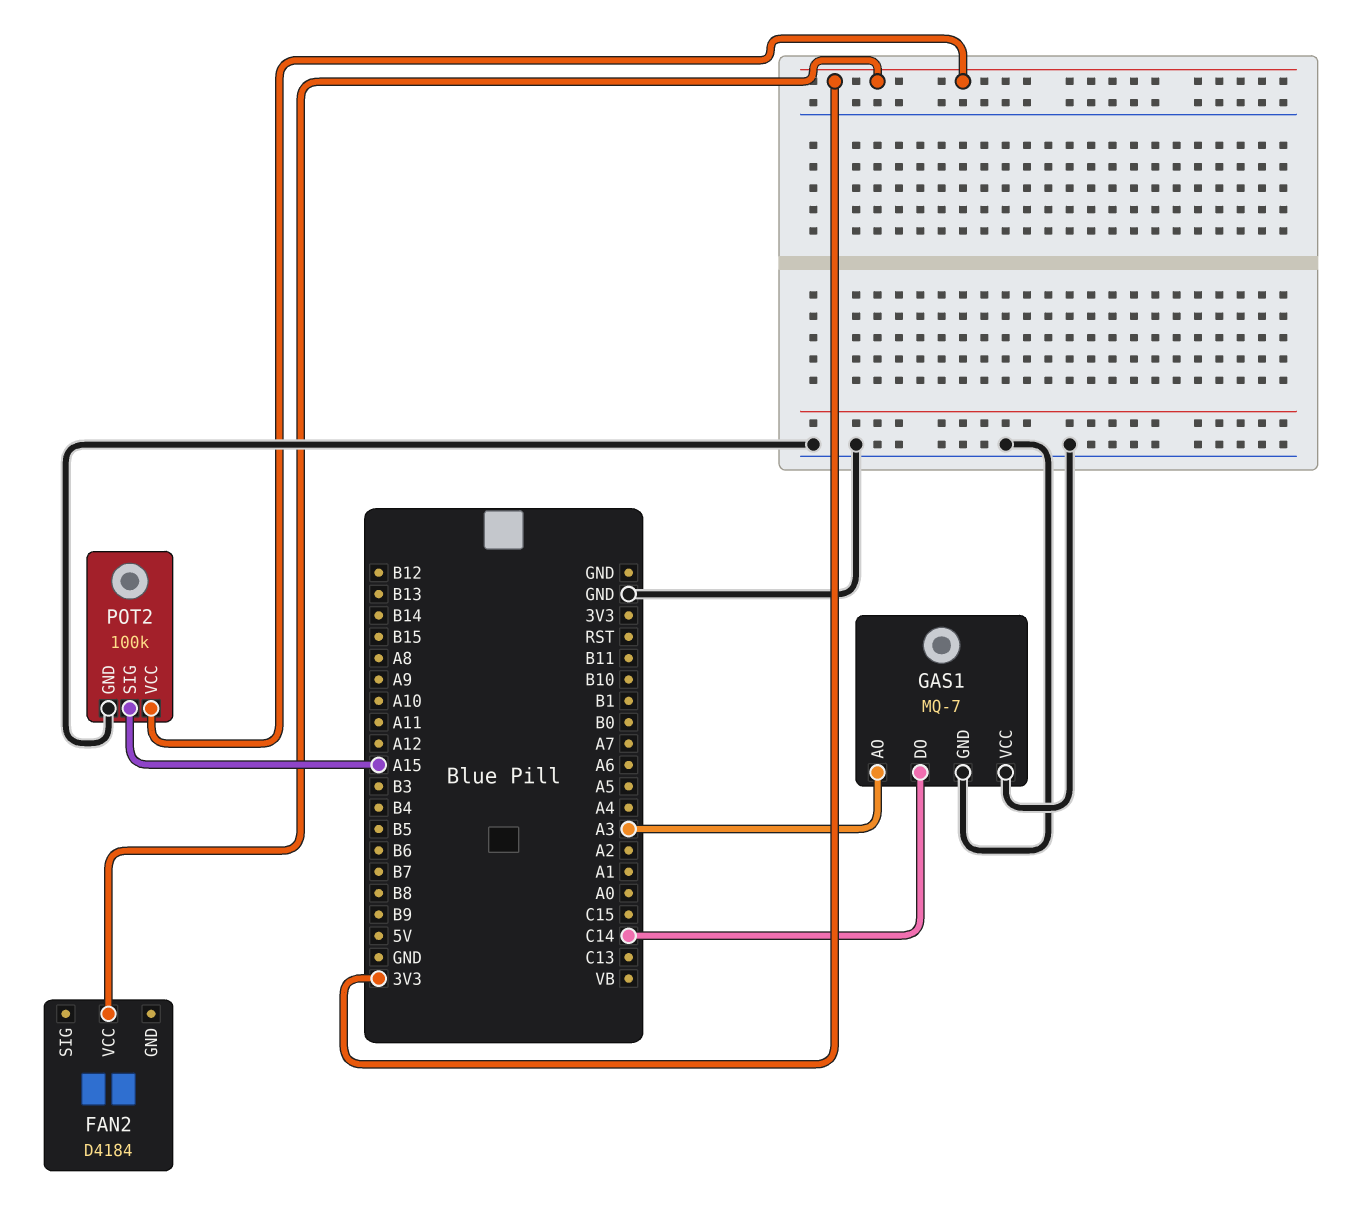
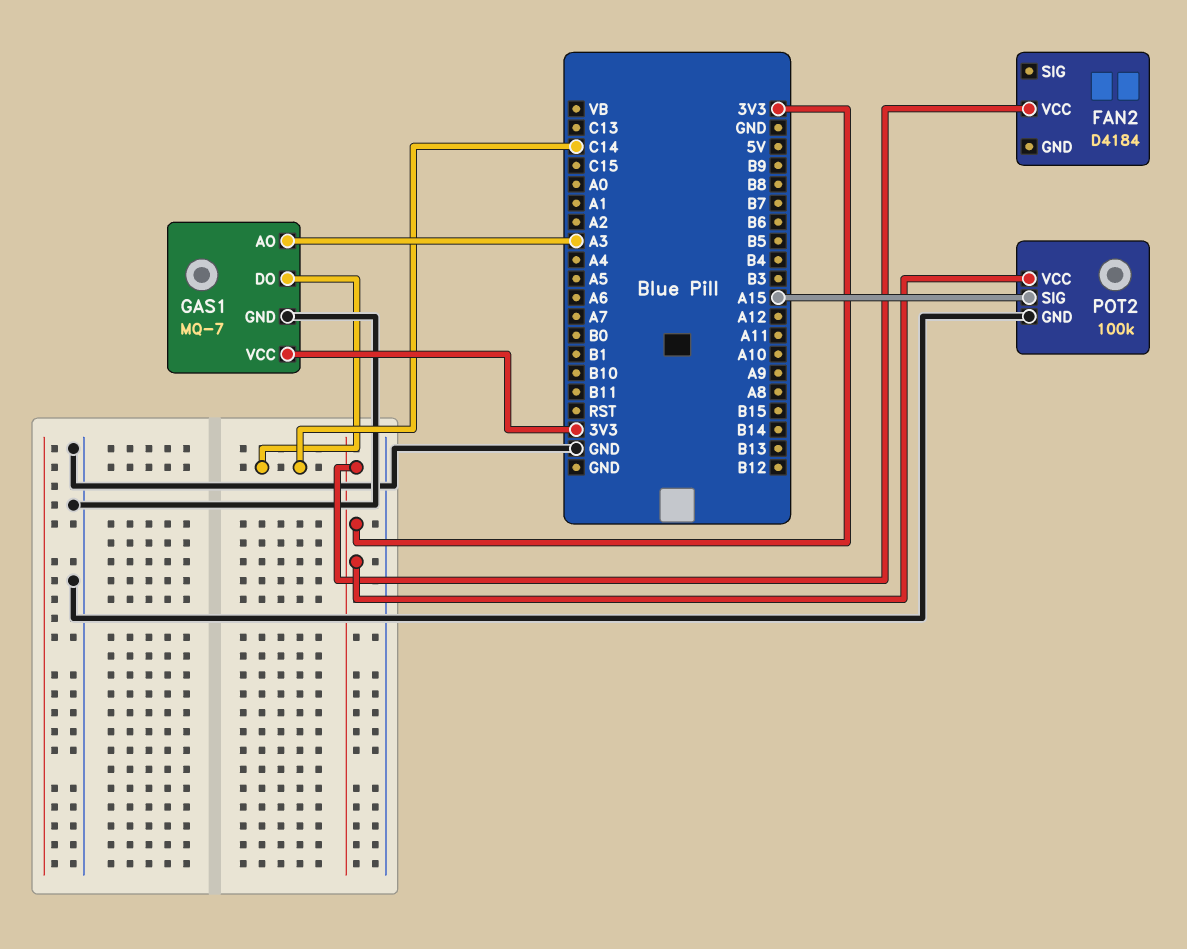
GAS1 pin VCC: GND -> 3V3

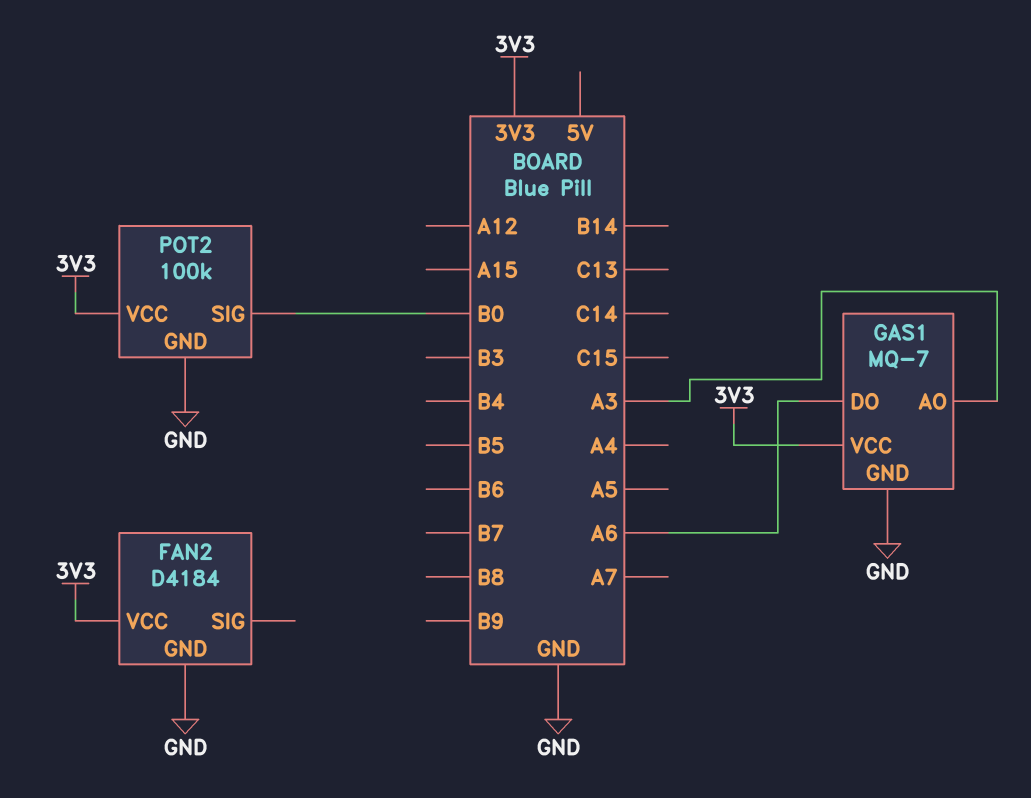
FAN2 pin GND: none -> GND
GAS1 pin DO: C14 -> A6
POT2 pin SIG: A15 -> B0

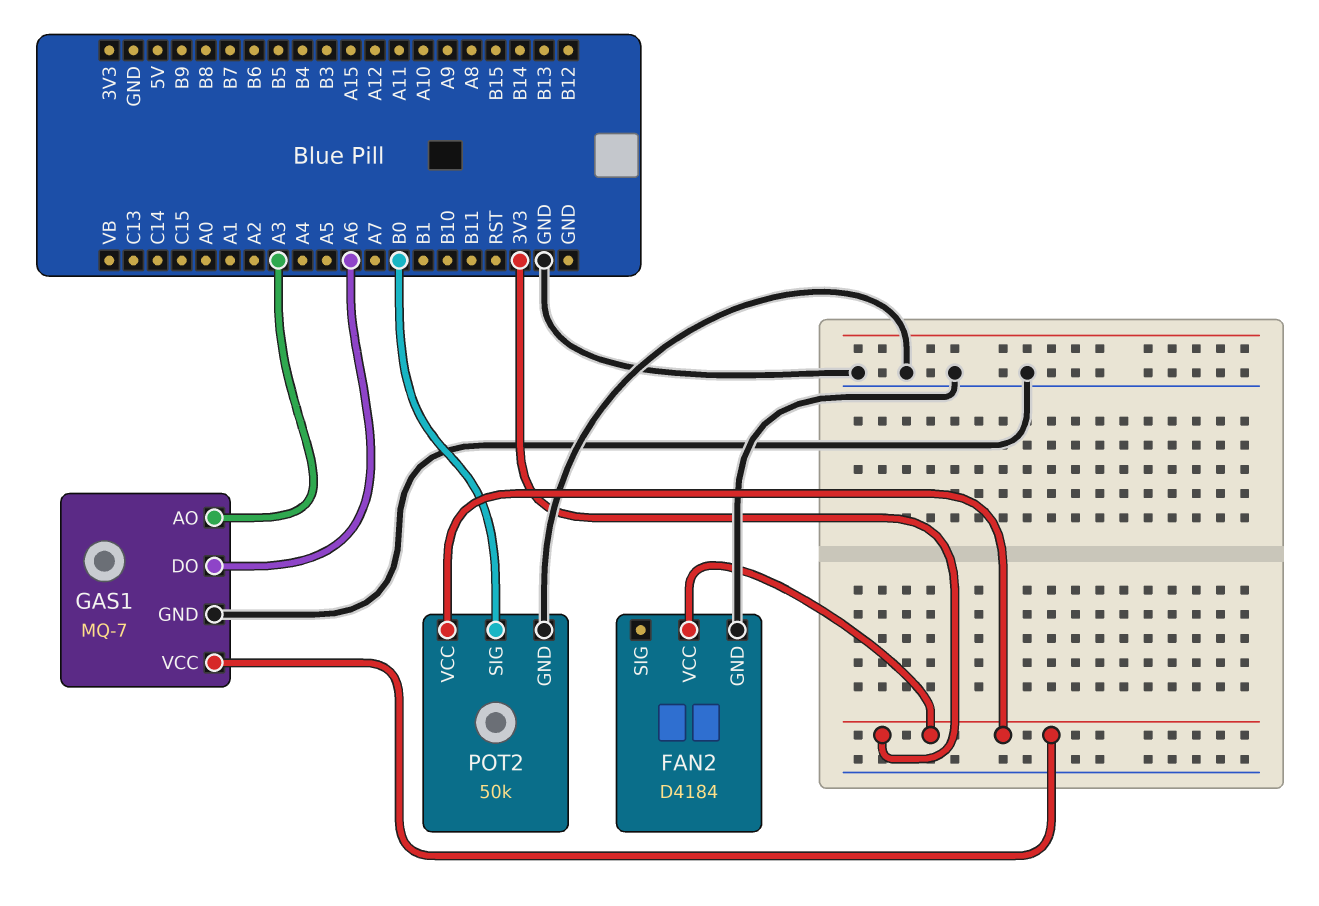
POT2: 100k -> 50k

